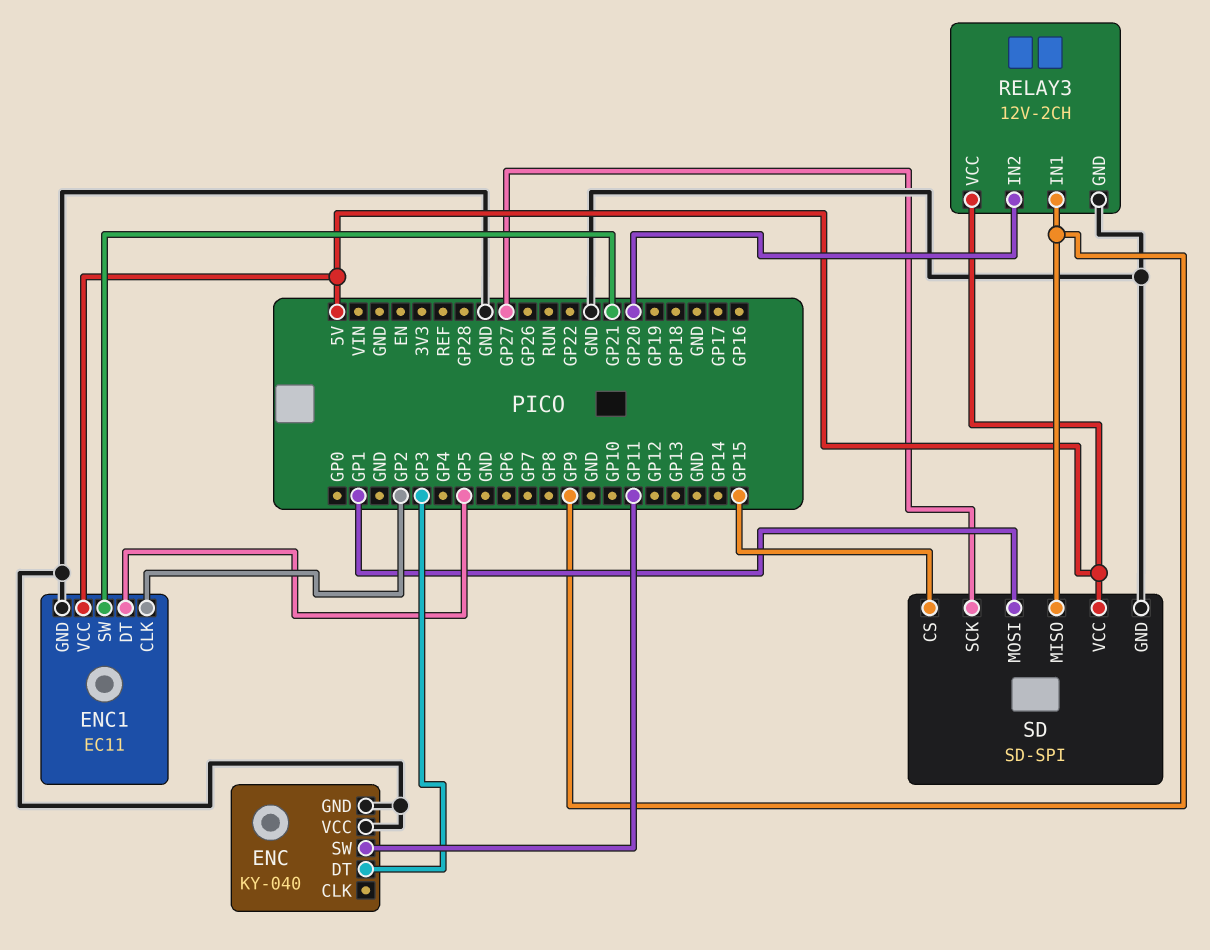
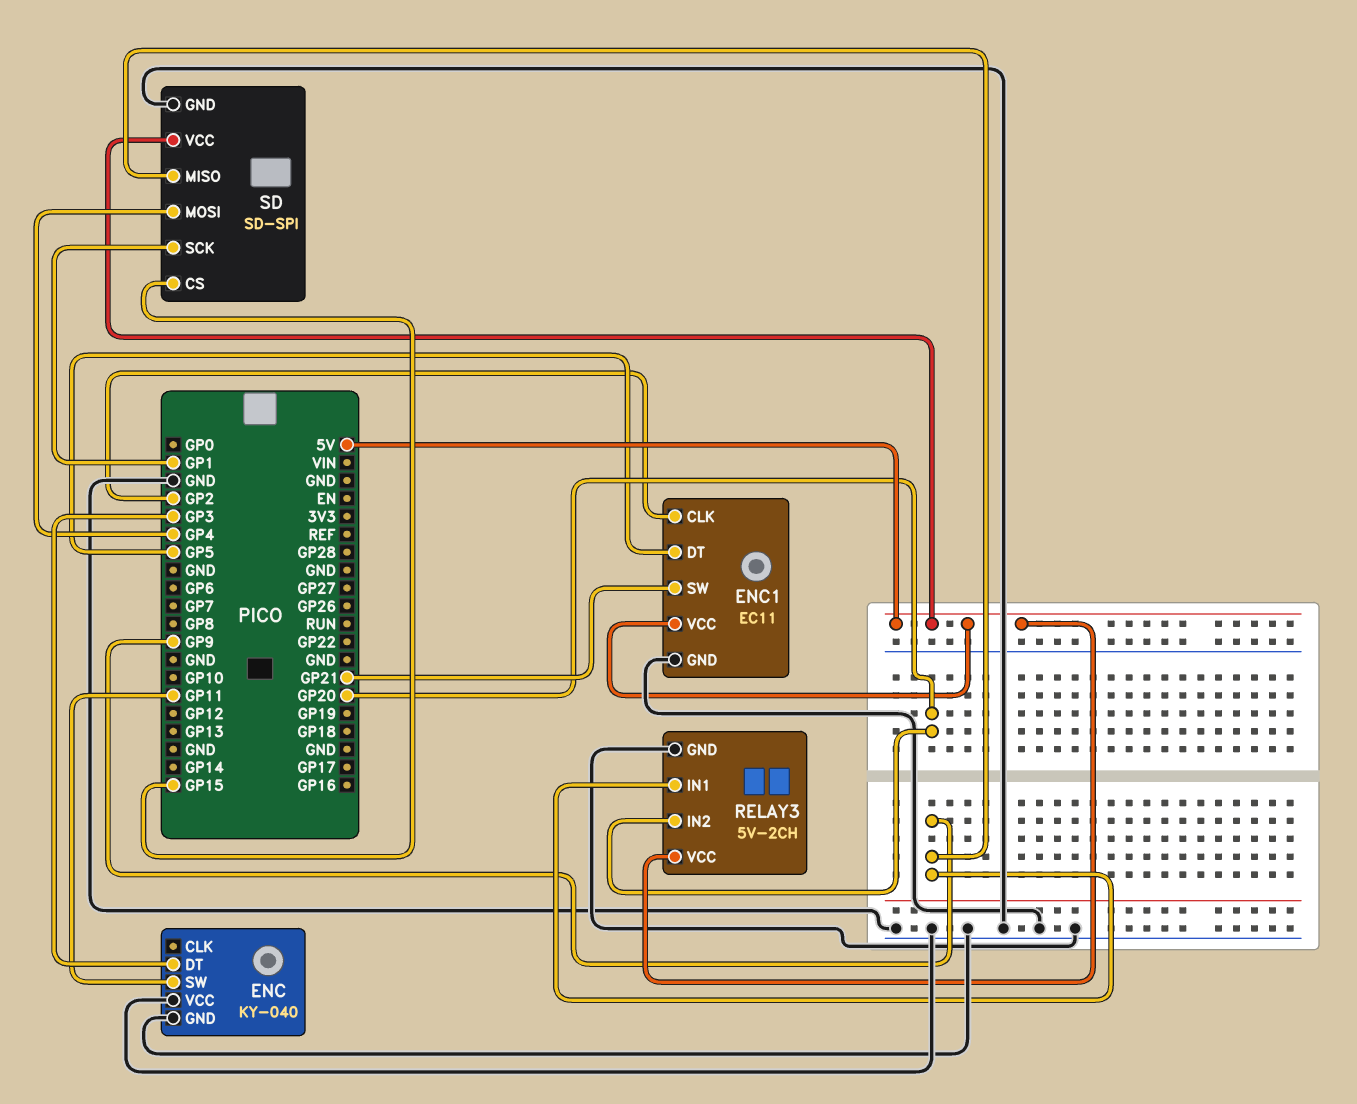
RELAY3: 12V-2CH -> 5V-2CH
SD pin MOSI: GP1 -> GP4
SD pin SCK: GP27 -> GP1

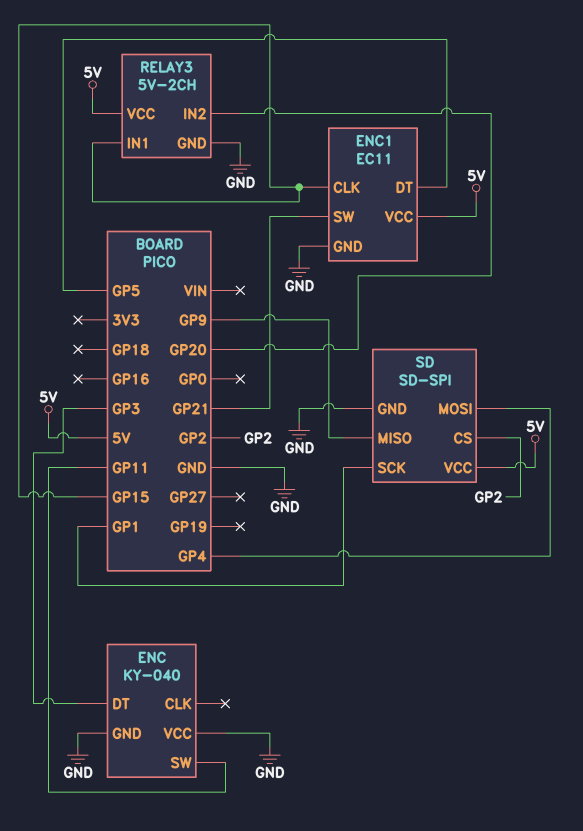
ENC1 pin CLK: GP2 -> GP15
RELAY3 pin IN1: GP9 -> GP15
SD pin CS: GP15 -> GP2

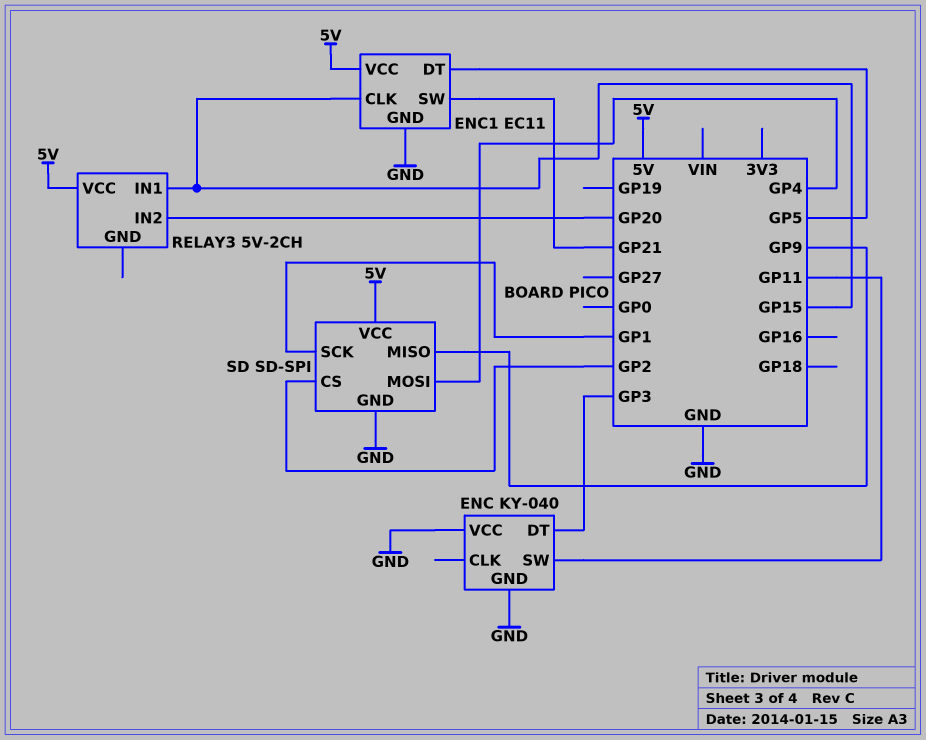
RELAY3 pin GND: GND -> none

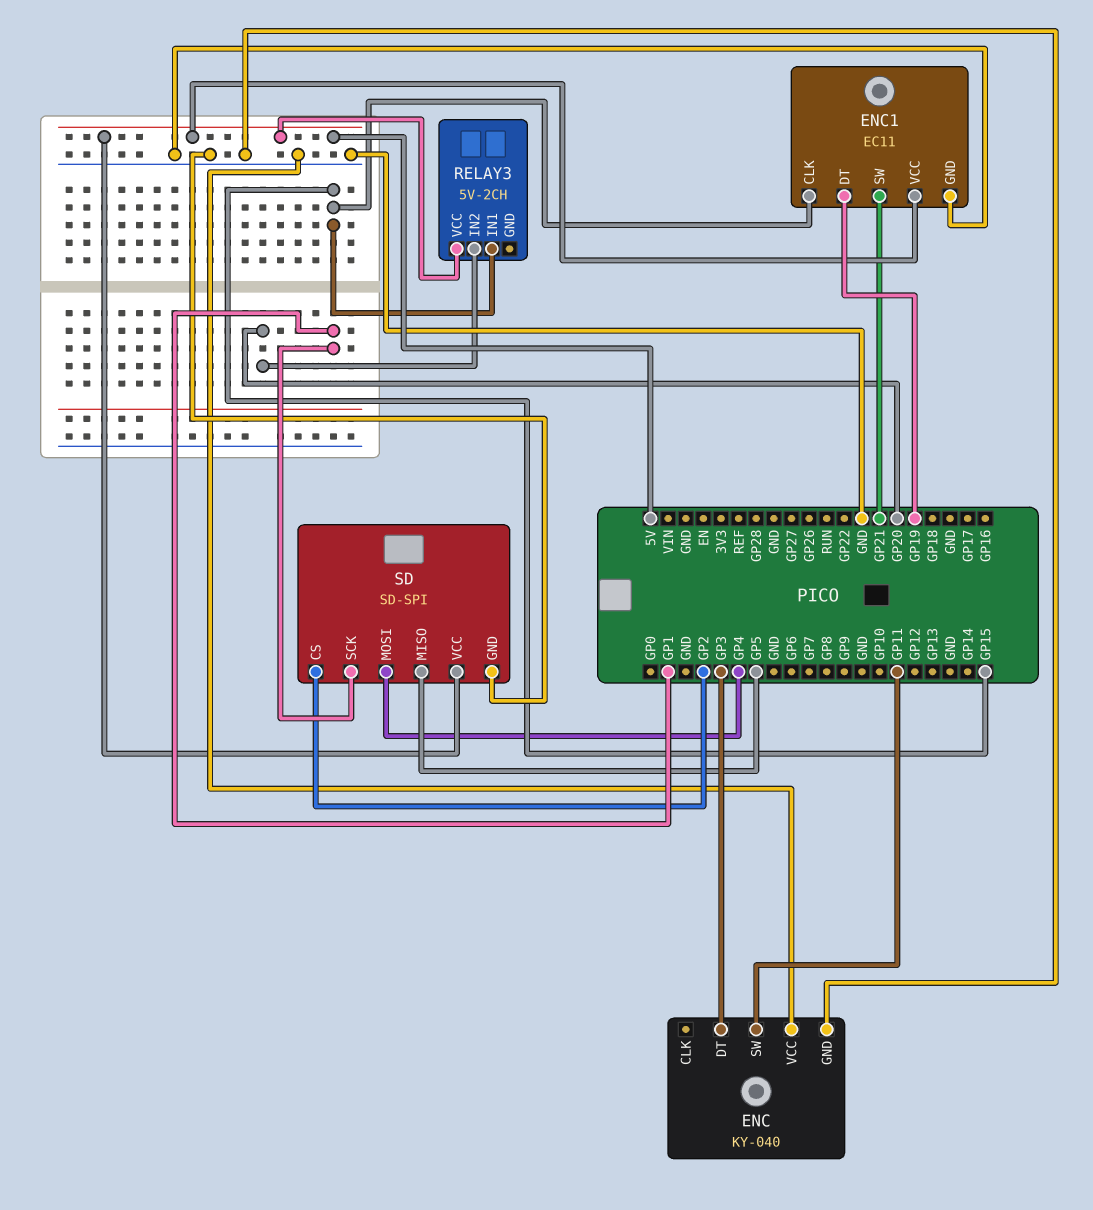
ENC1 pin DT: GP5 -> GP19
SD pin MISO: GP9 -> GP5

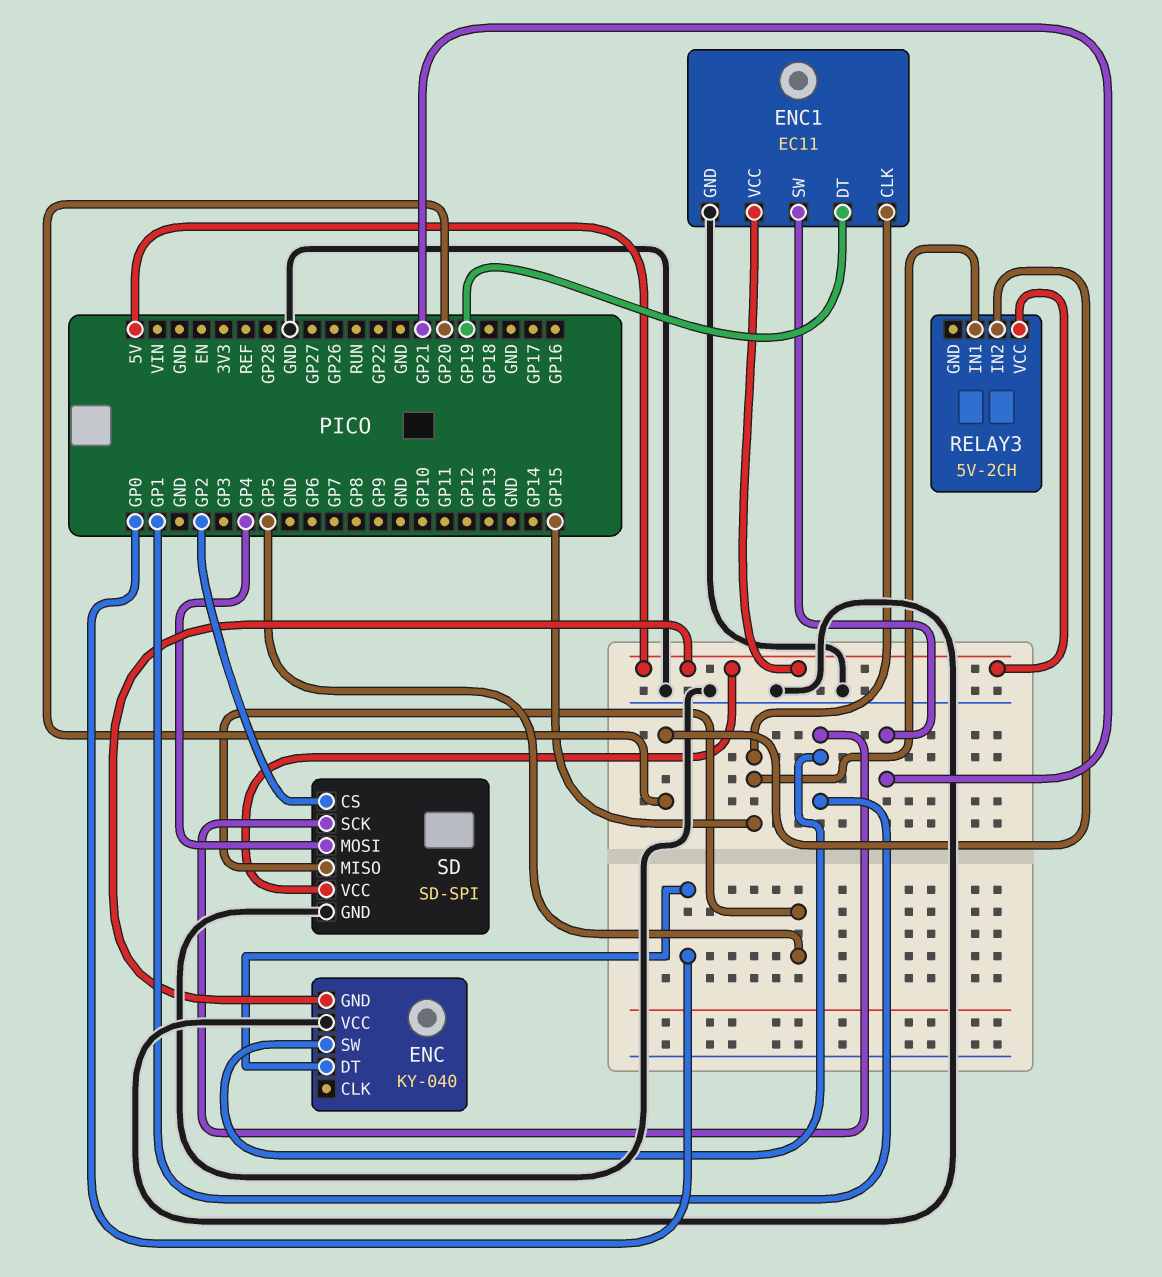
ENC pin DT: GP3 -> GP0
ENC pin GND: GND -> 5V
ENC pin SW: GP11 -> GP1

